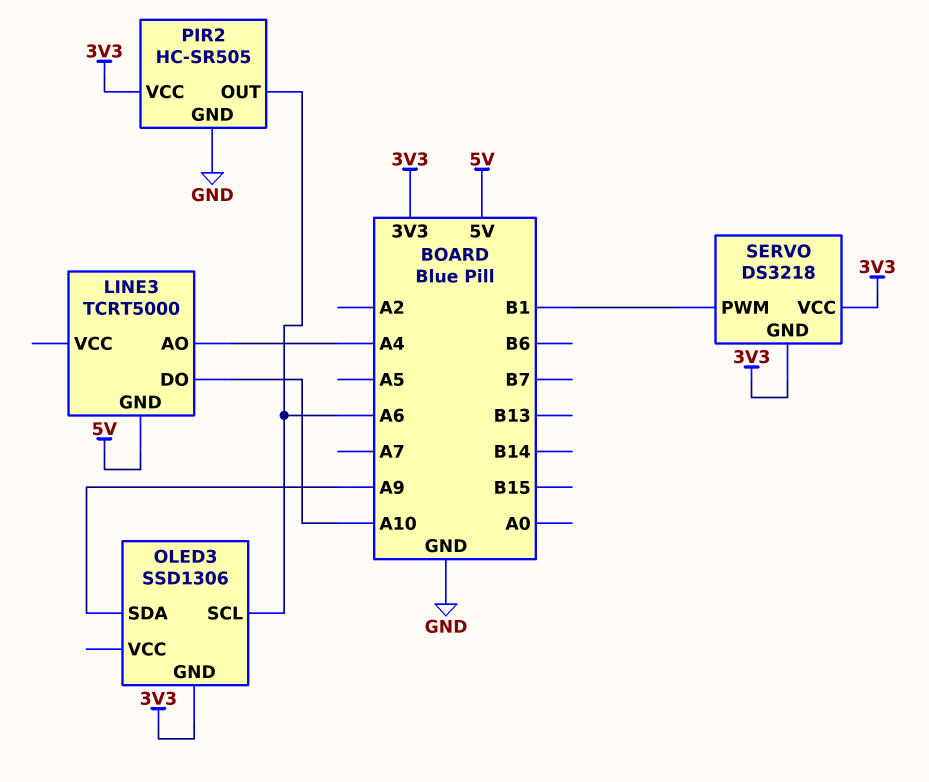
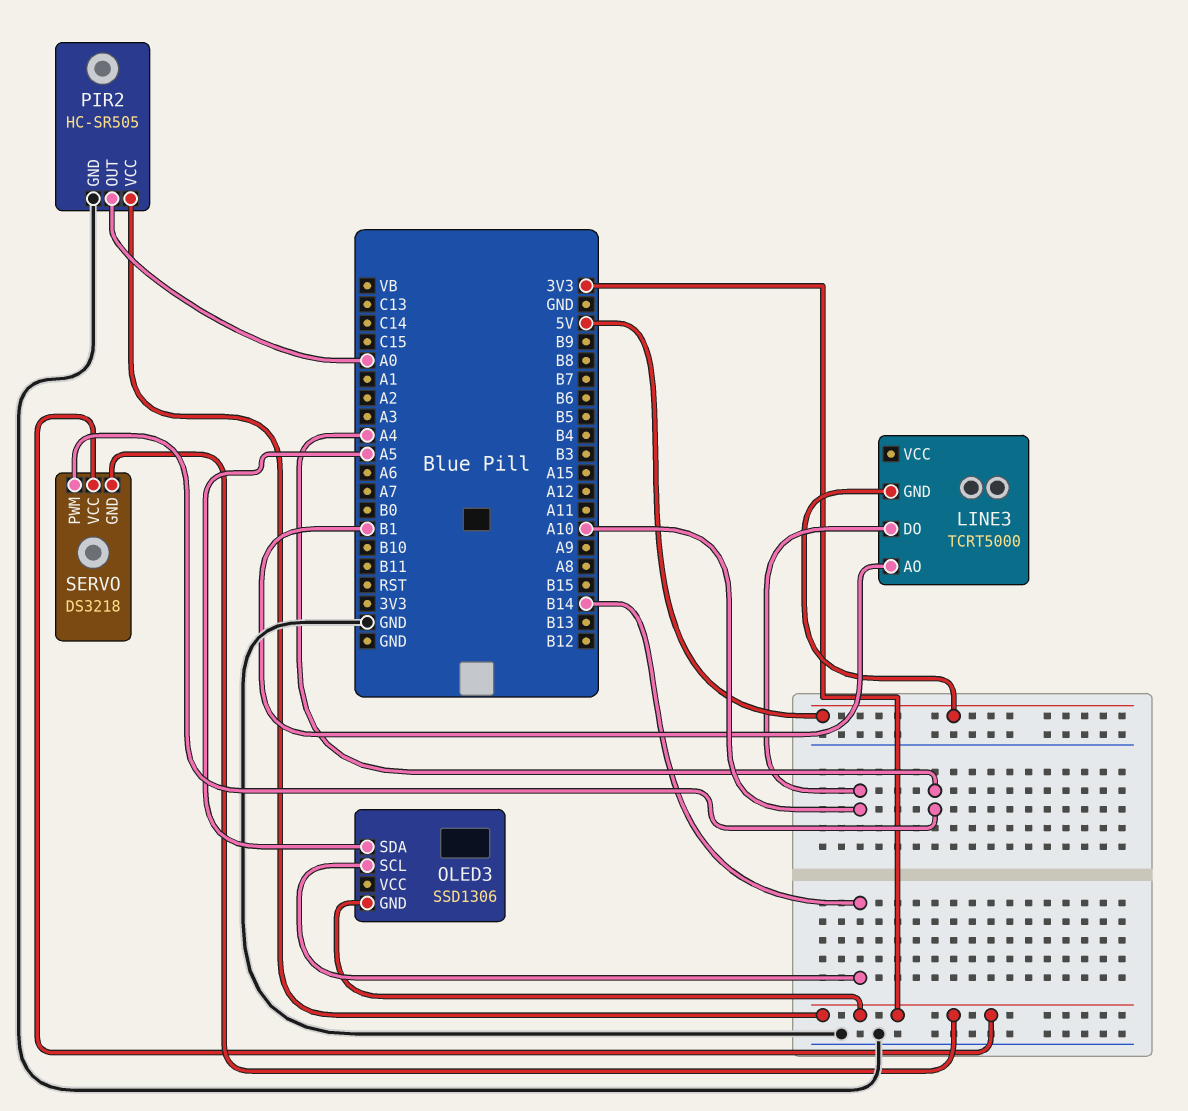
LINE3 pin AO: A4 -> B1
OLED3 pin SCL: A6 -> B14
OLED3 pin SDA: A9 -> A5
PIR2 pin OUT: A6 -> A0
SERVO pin PWM: B1 -> A4

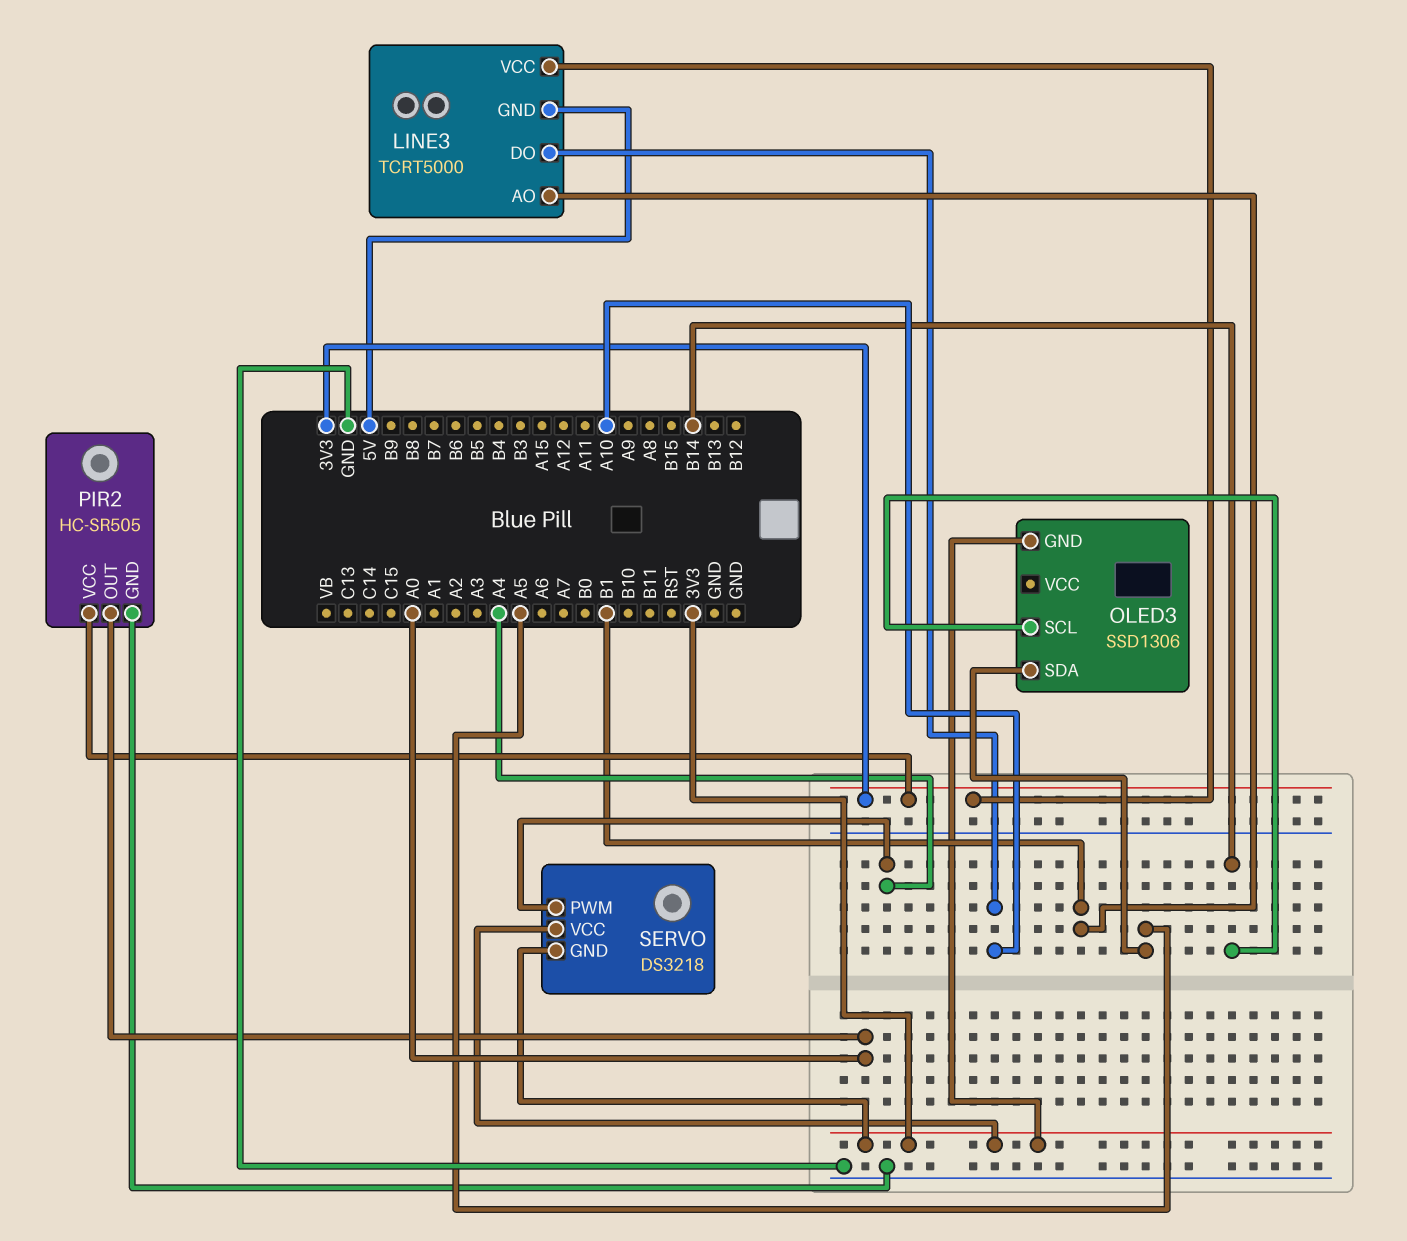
LINE3 pin VCC: none -> 3V3

